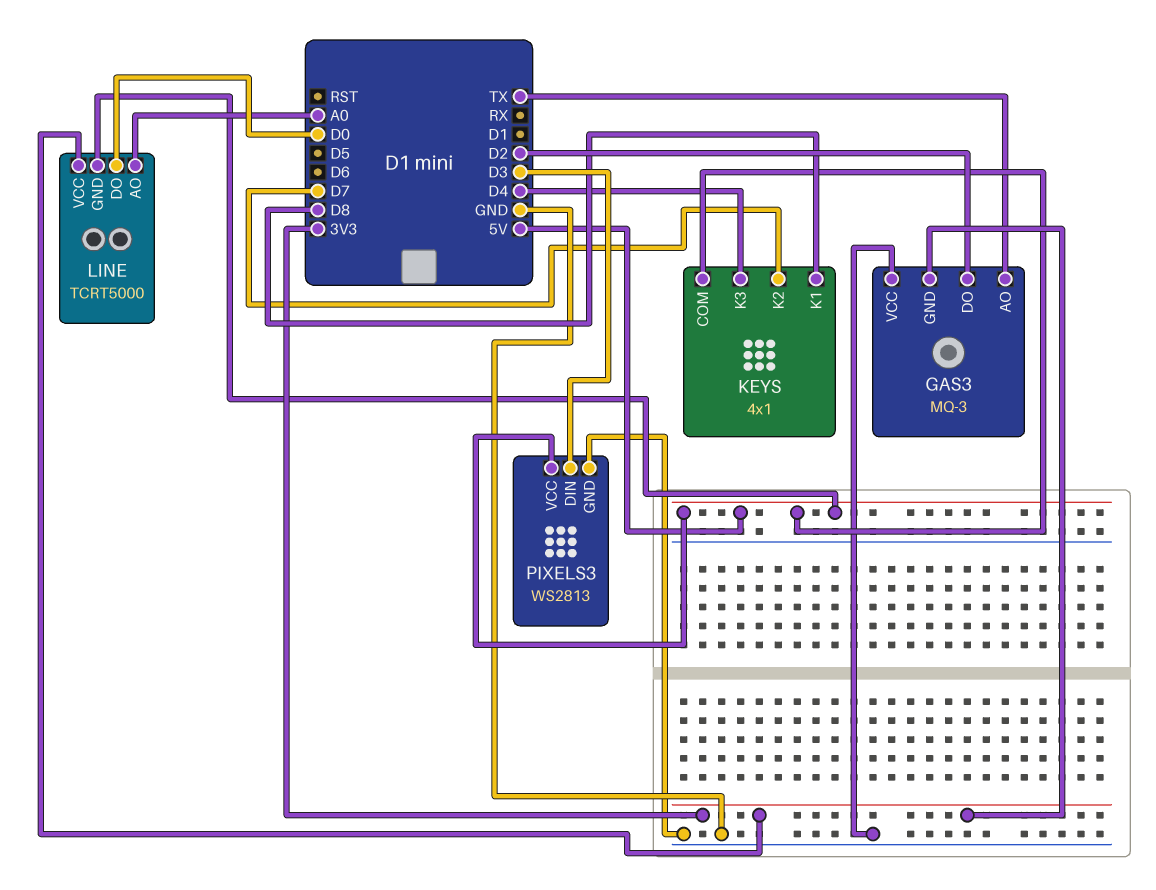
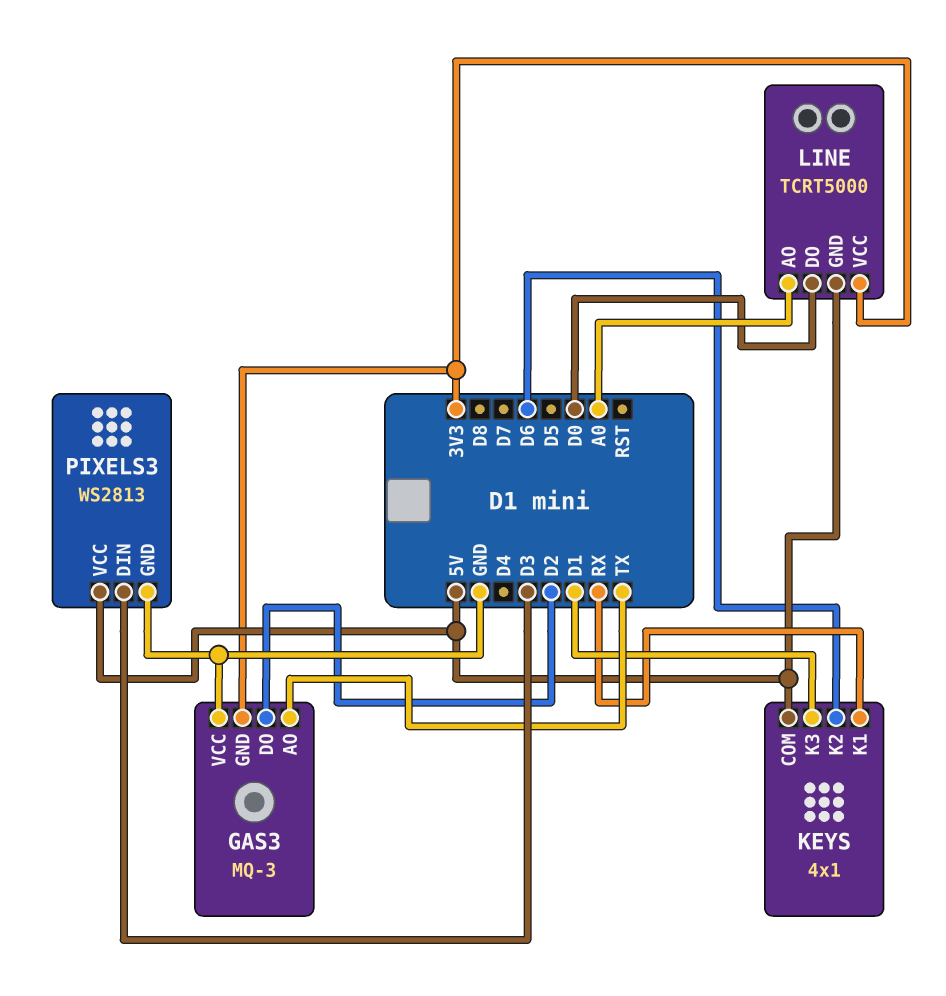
KEYS pin K1: D8 -> RX
KEYS pin K2: D7 -> D6
KEYS pin K3: D4 -> D1

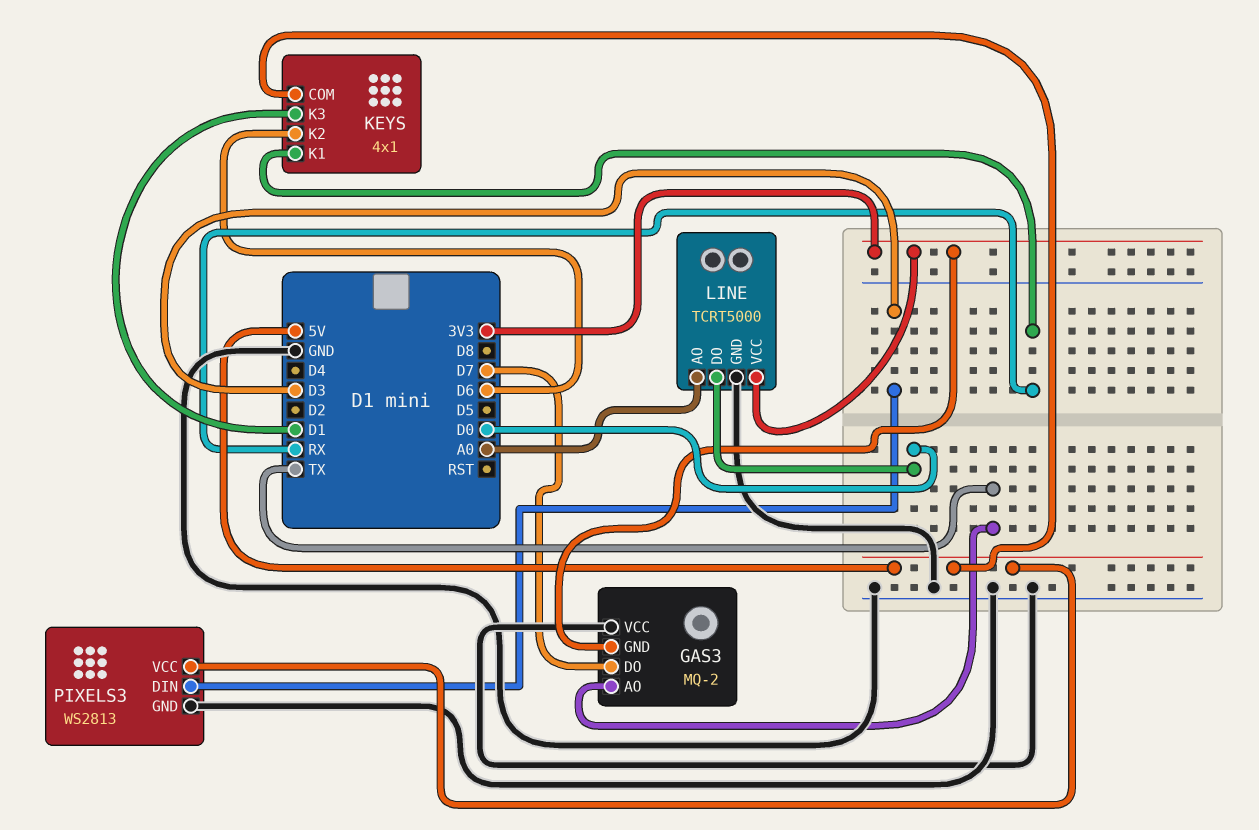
GAS3: MQ-3 -> MQ-2
GAS3 pin DO: D2 -> D7
LINE pin GND: 5V -> GND

